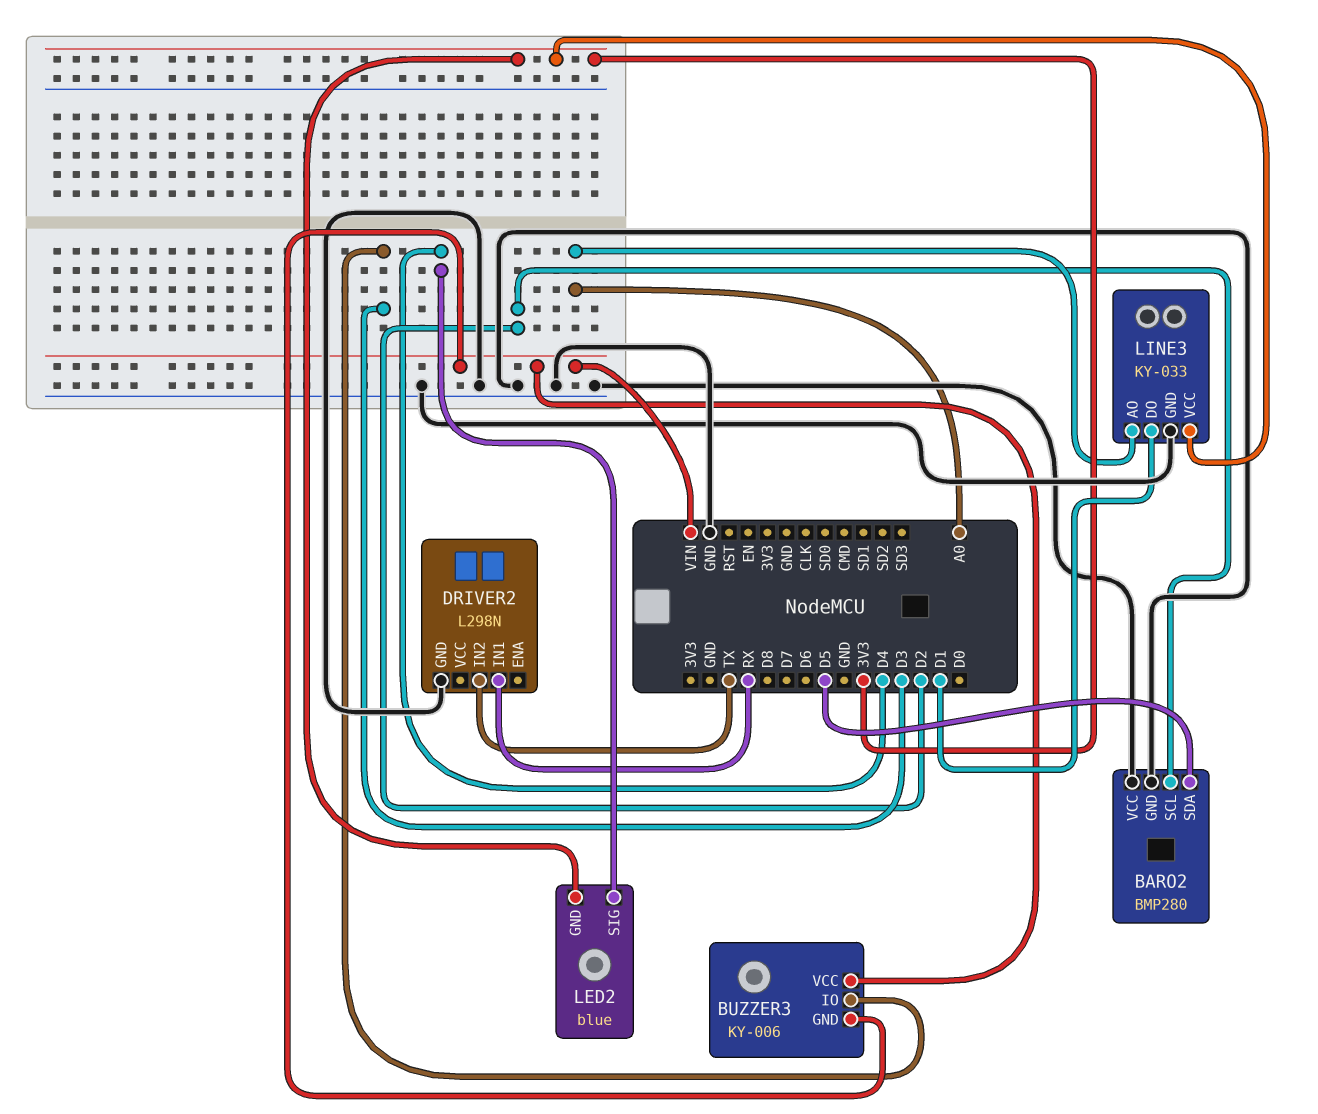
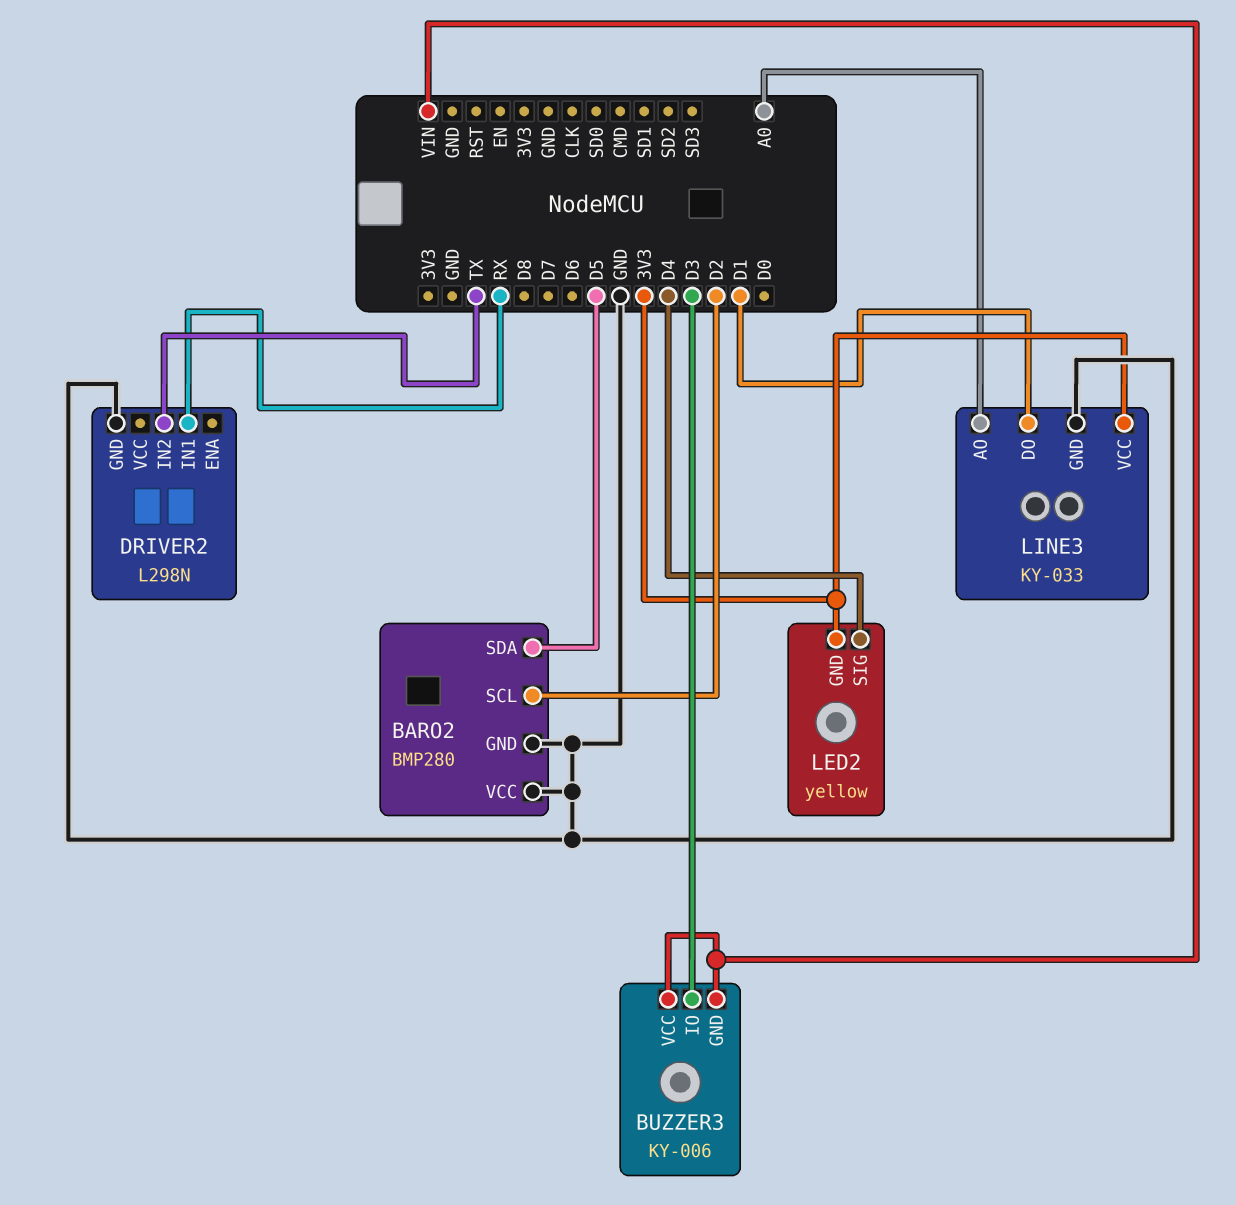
LED2: blue -> yellow

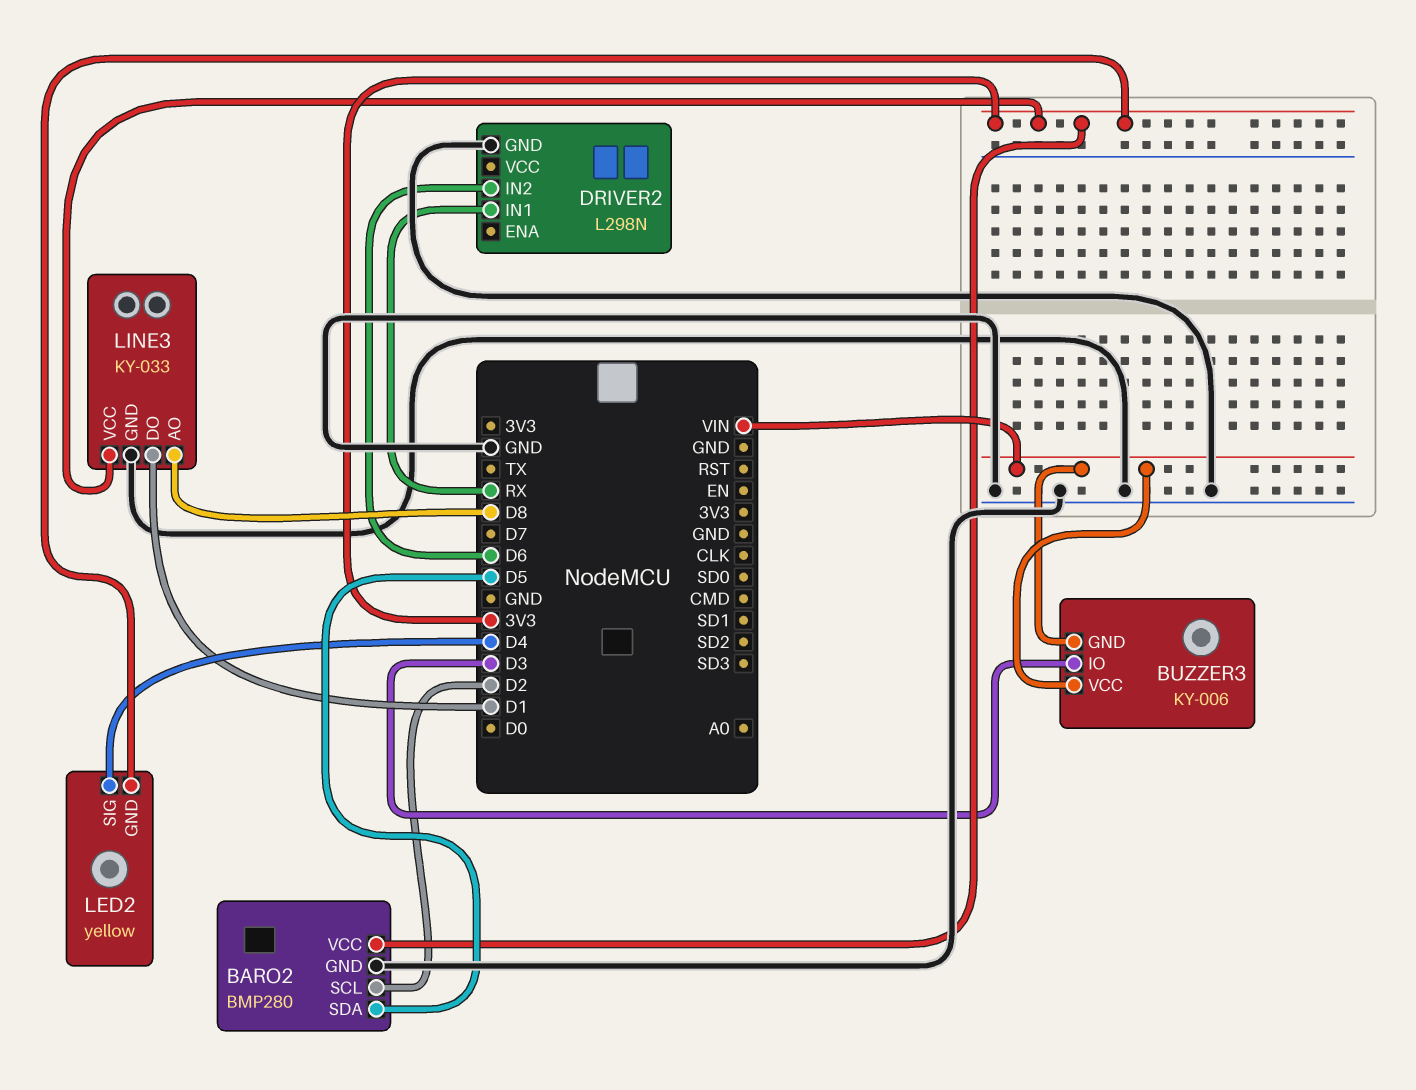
BARO2 pin VCC: GND -> 3V3
DRIVER2 pin IN2: TX -> D6
LINE3 pin AO: A0 -> D8

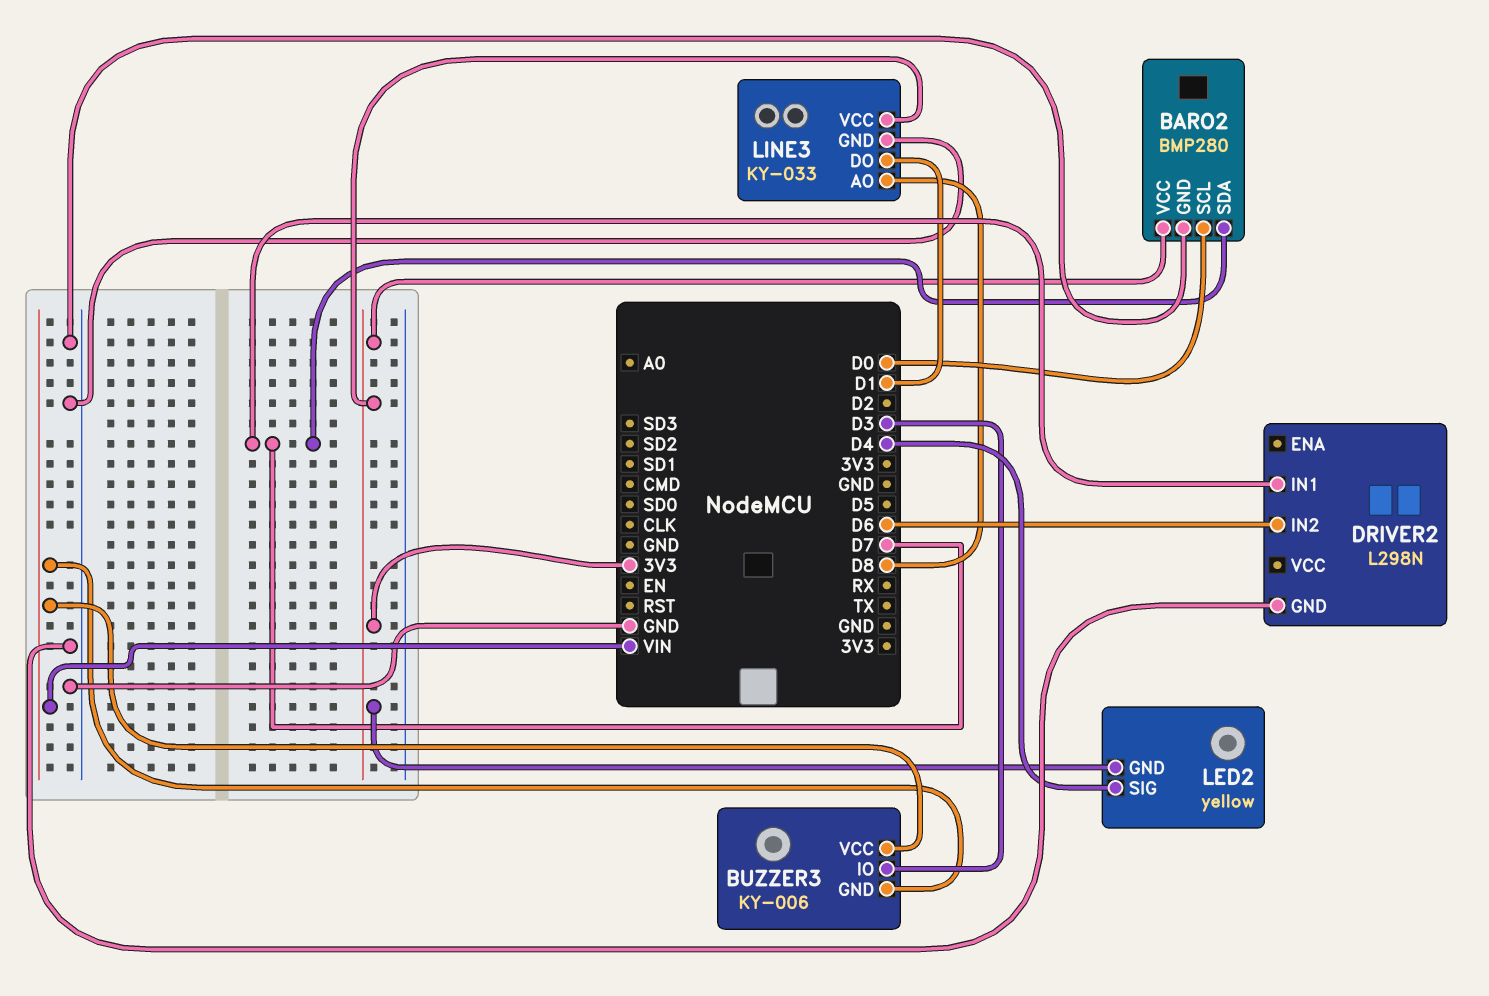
BARO2 pin SCL: D2 -> D0
BARO2 pin SDA: D5 -> D7
DRIVER2 pin IN1: RX -> D7

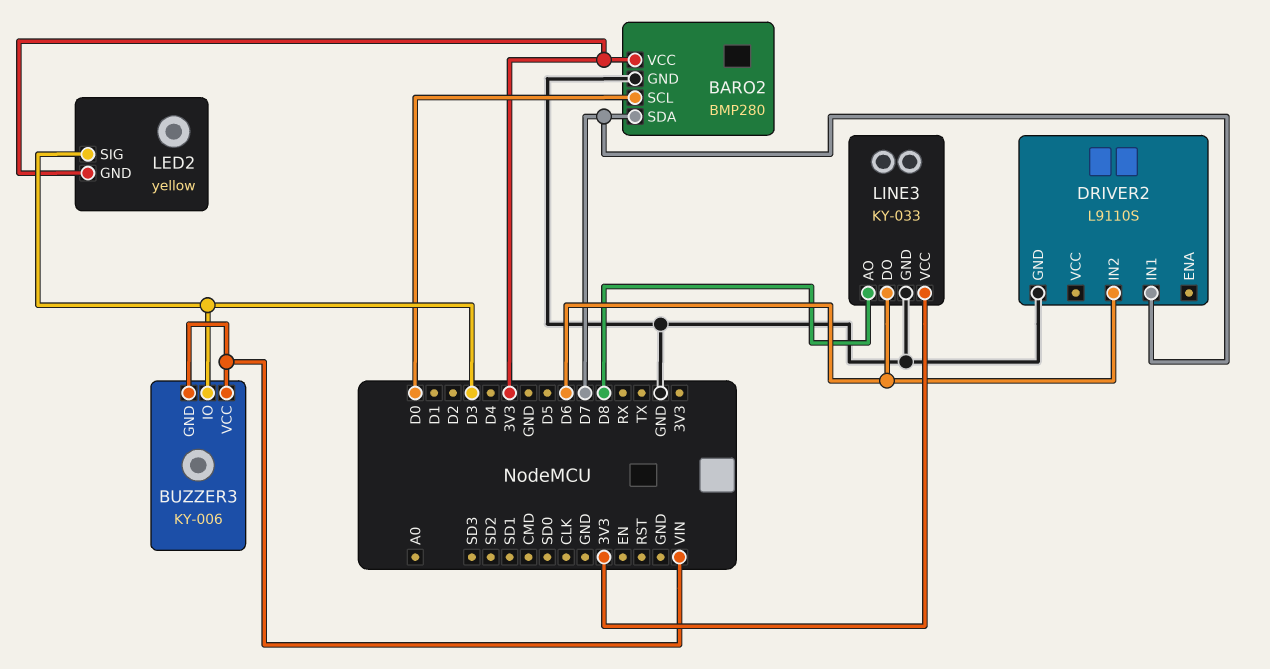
DRIVER2: L298N -> L9110S
LED2 pin SIG: D4 -> D3
LINE3 pin DO: D1 -> D6

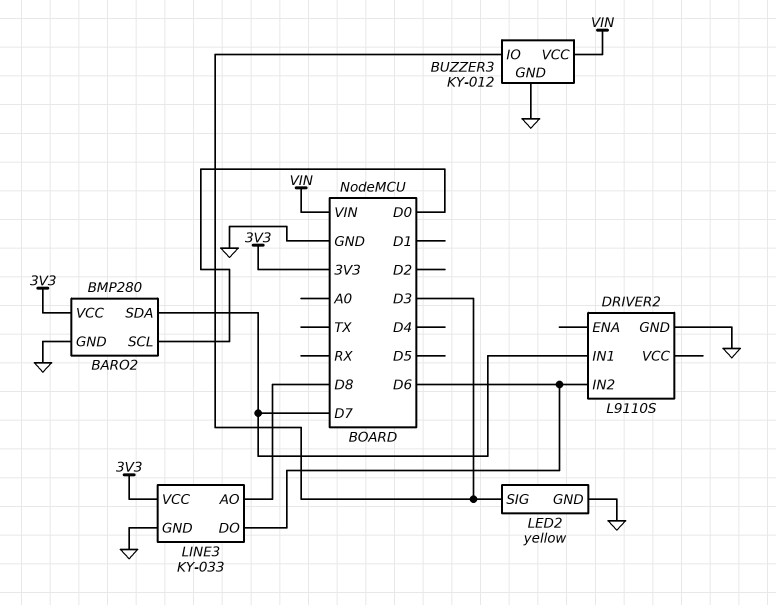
BUZZER3: KY-006 -> KY-012
BUZZER3 pin GND: VIN -> GND
LED2 pin GND: 3V3 -> GND

